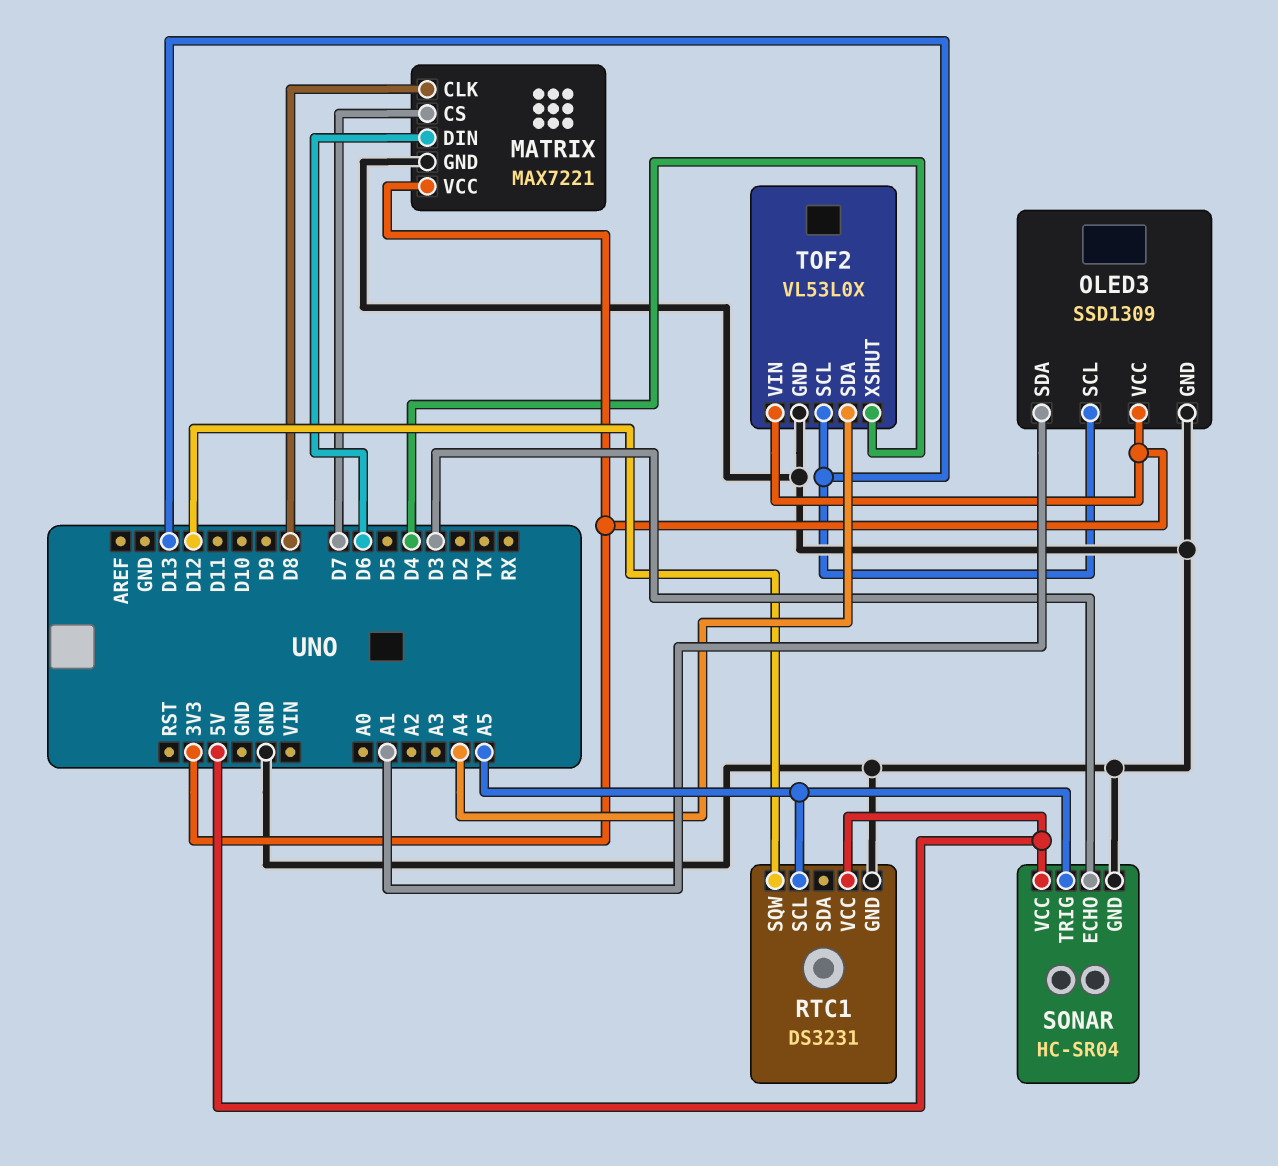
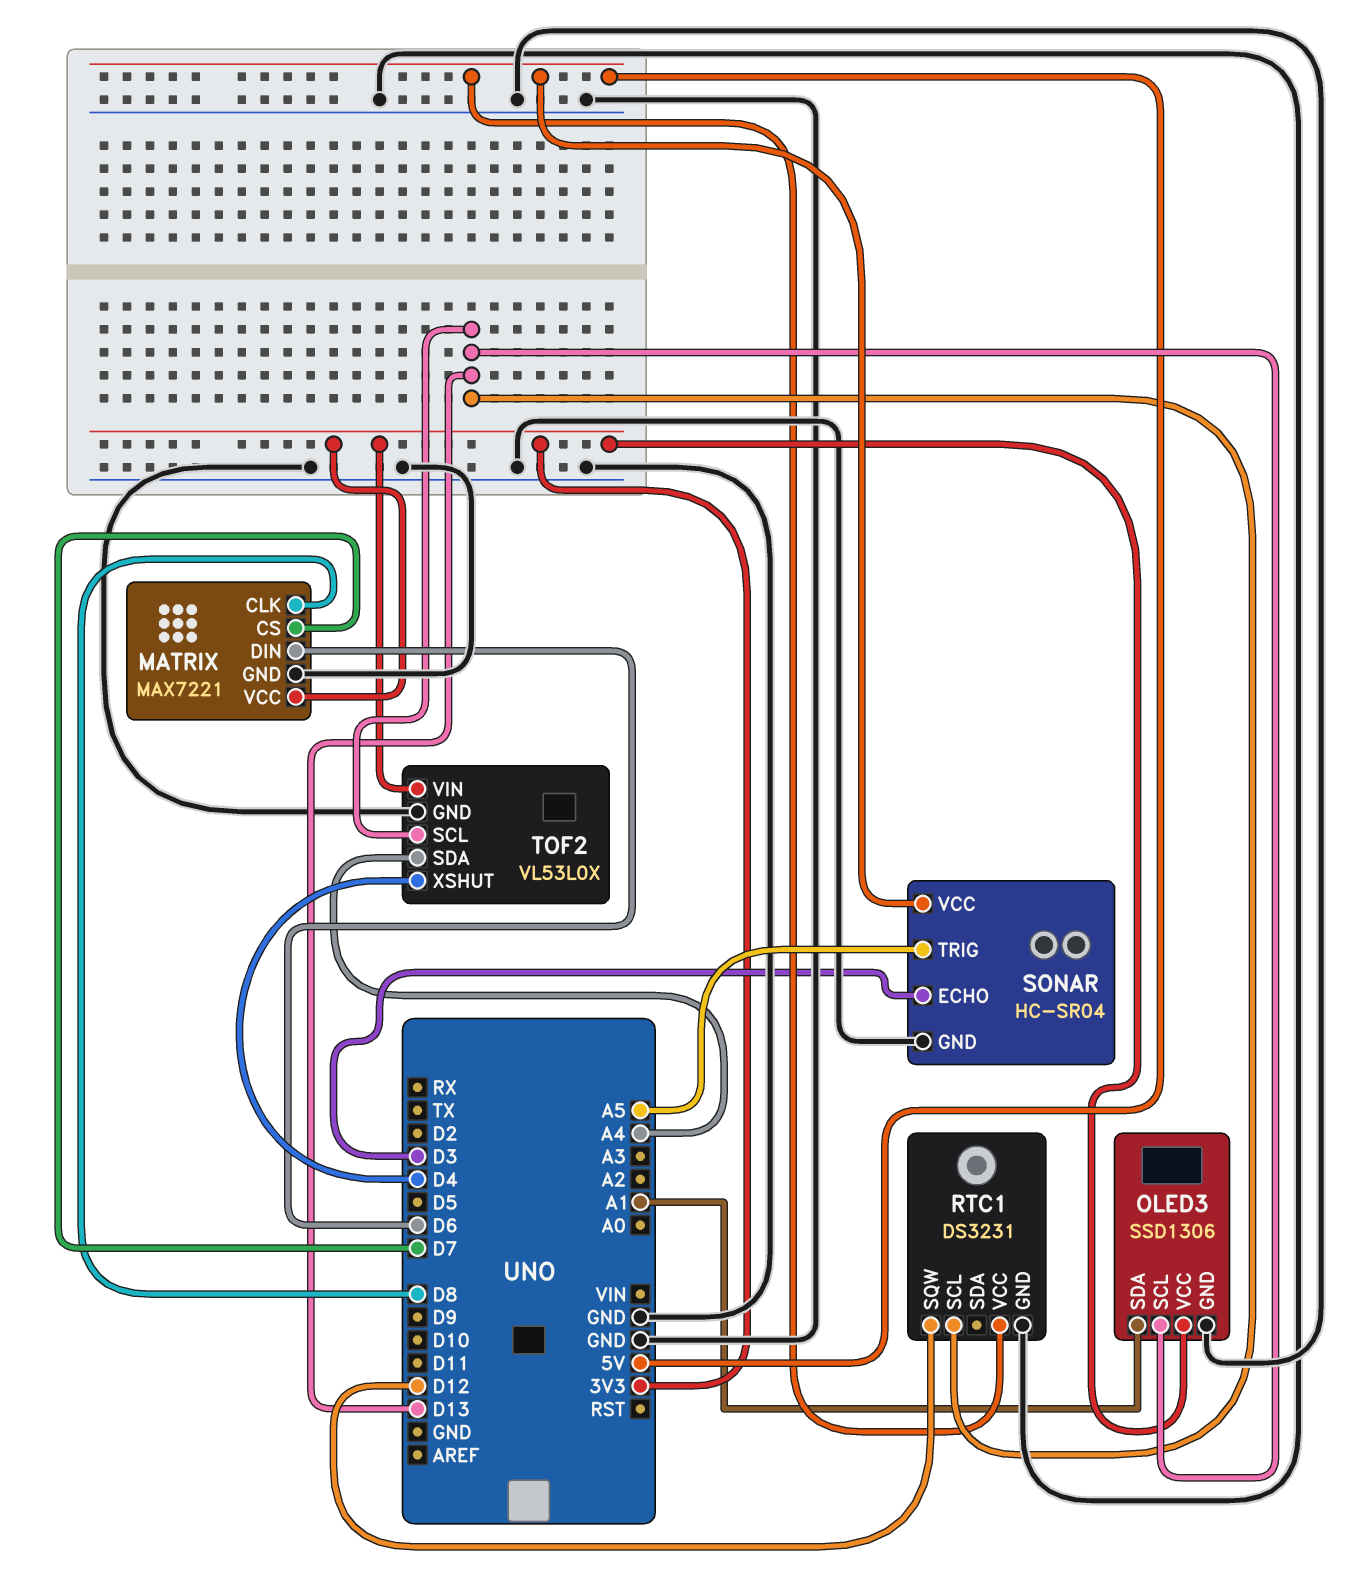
OLED3: SSD1309 -> SSD1306
RTC1 pin SCL: A5 -> D13

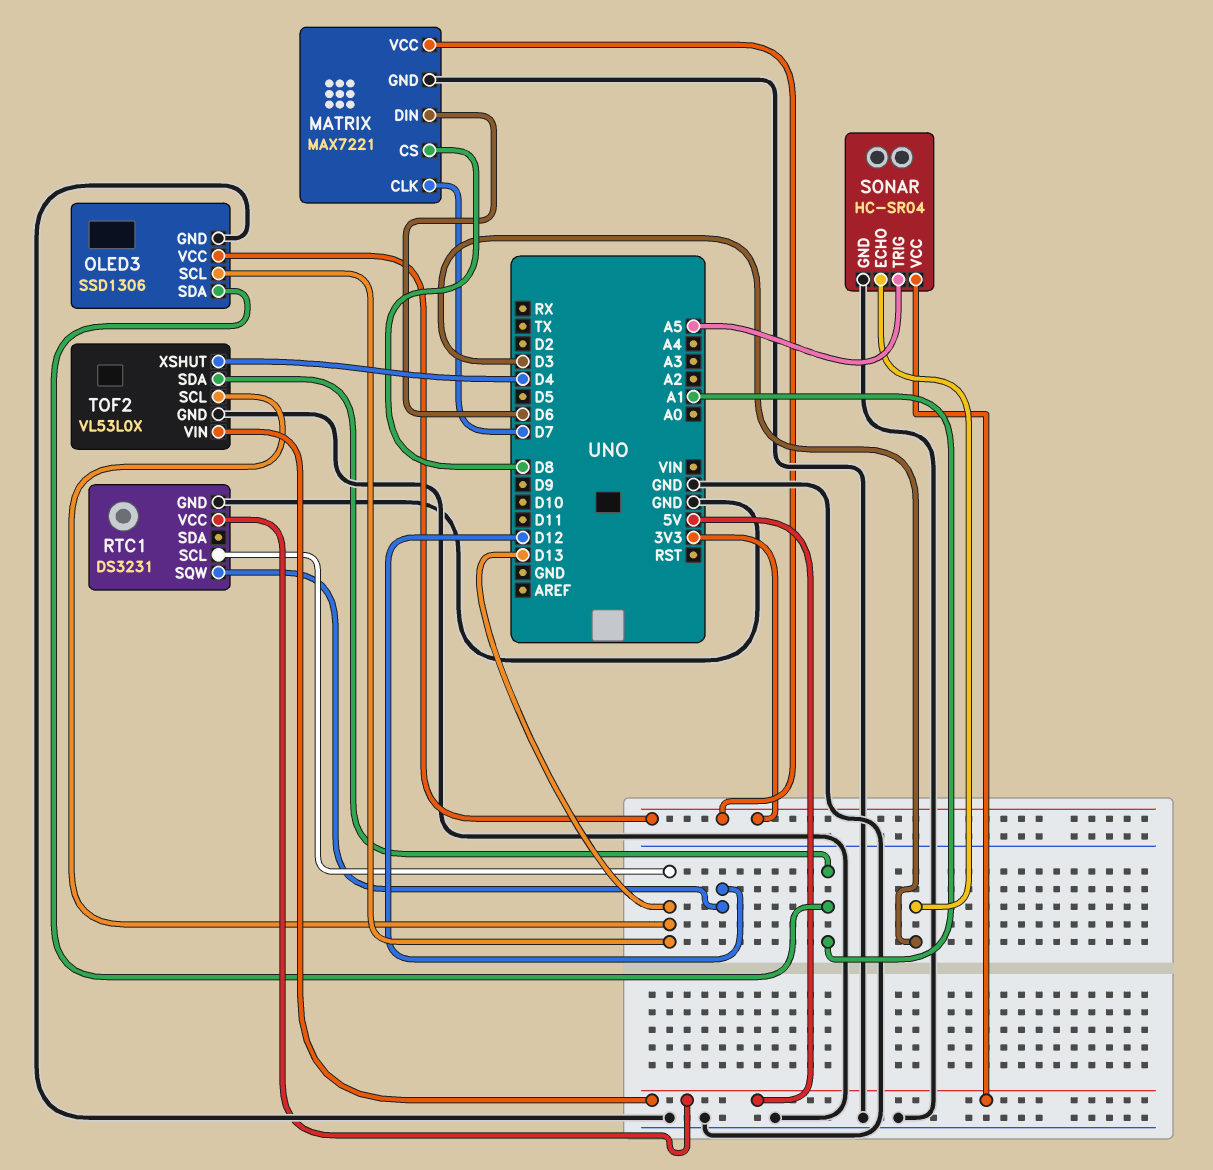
MATRIX pin CLK: D8 -> D7
MATRIX pin CS: D7 -> D8
TOF2 pin SDA: A4 -> A1
TOF2 pin VIN: 3V3 -> 5V

